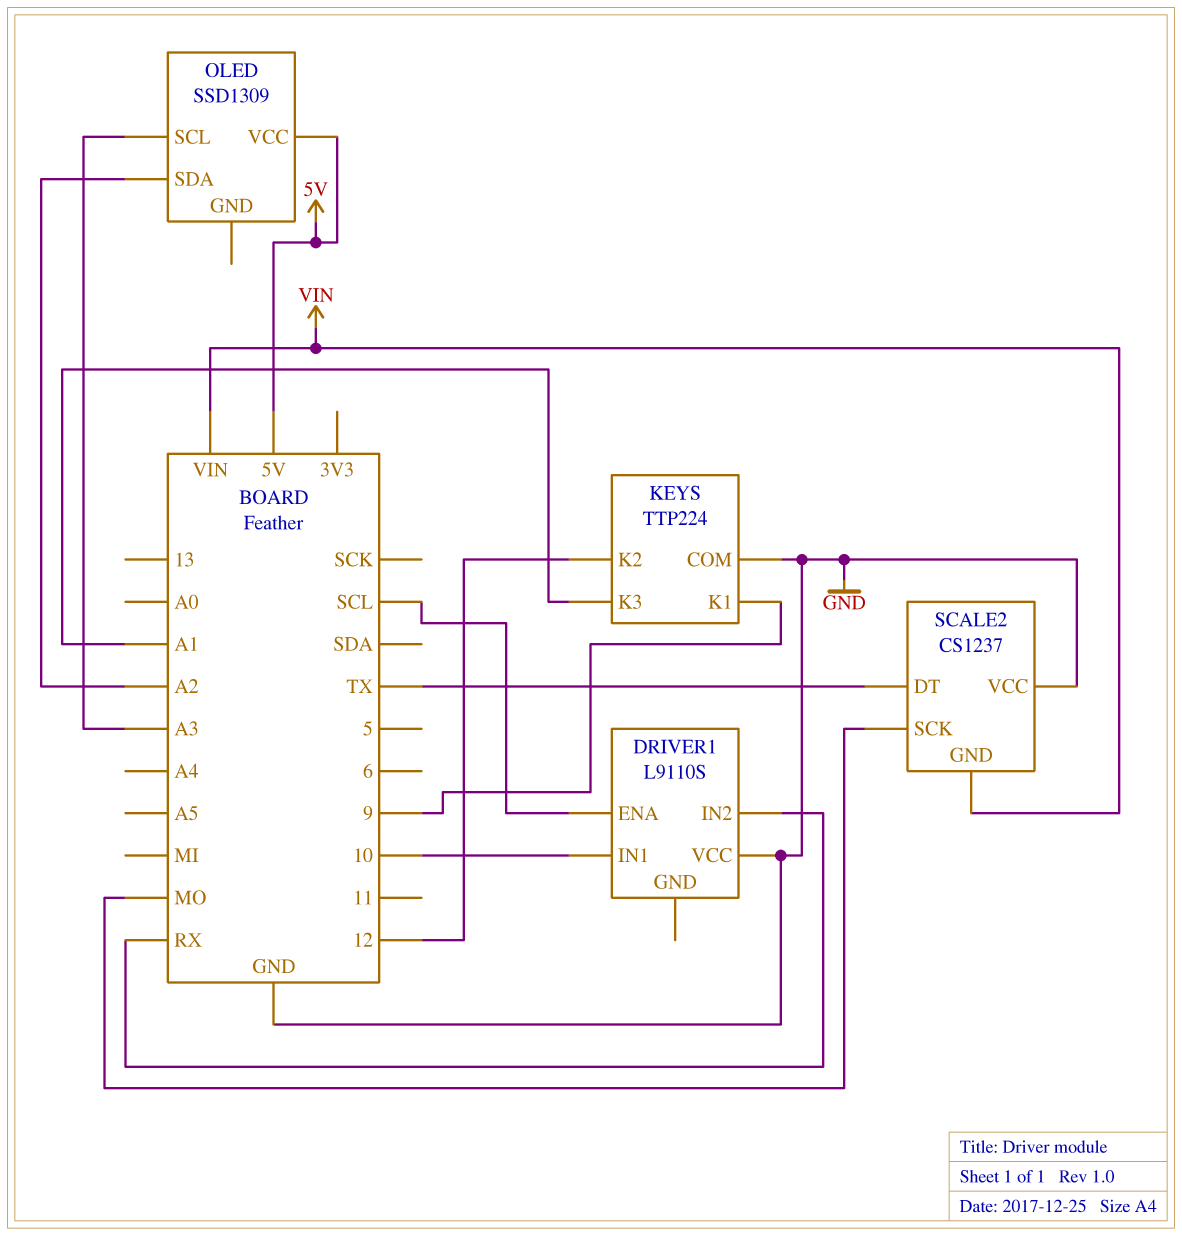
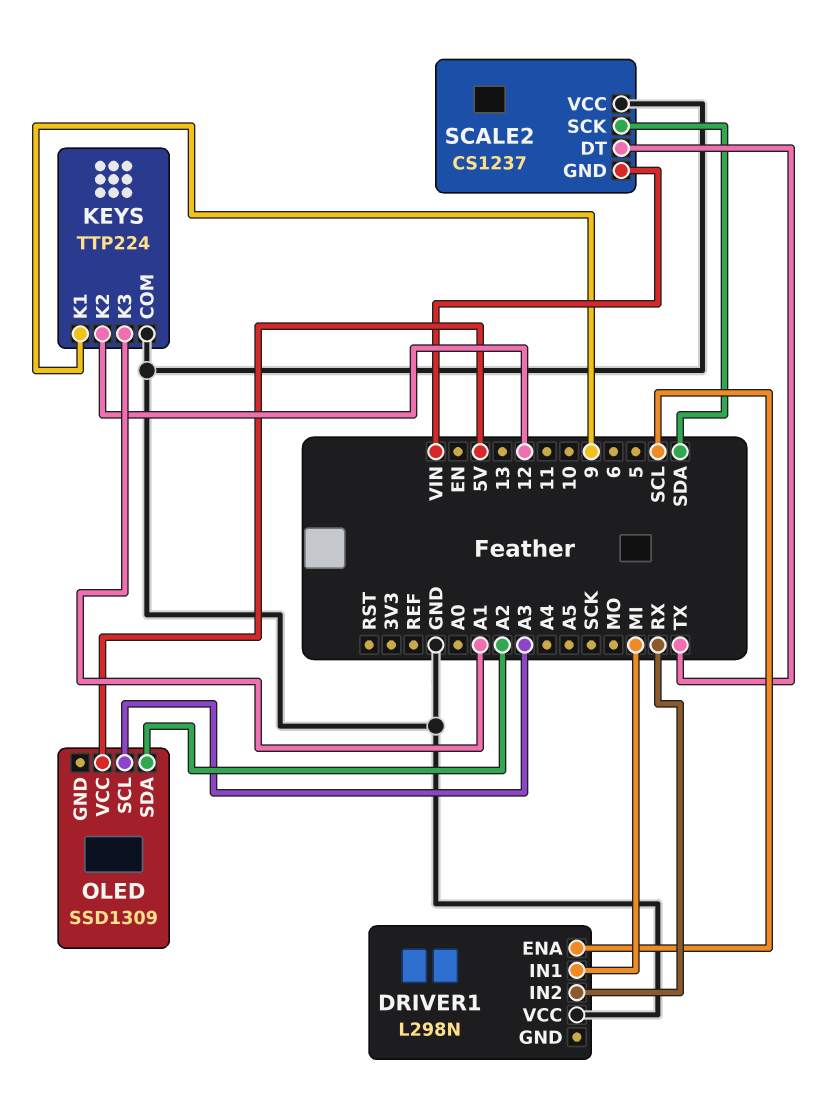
DRIVER1: L9110S -> L298N
DRIVER1 pin IN1: 10 -> MI
SCALE2 pin SCK: MO -> SDA

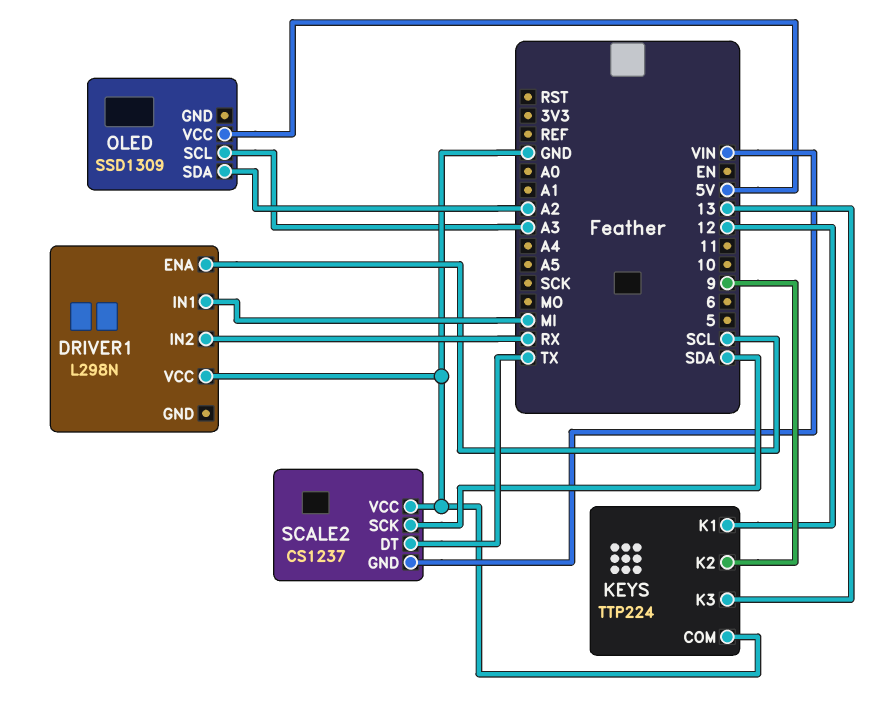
KEYS pin K1: 9 -> 12
KEYS pin K2: 12 -> 9
KEYS pin K3: A1 -> 13

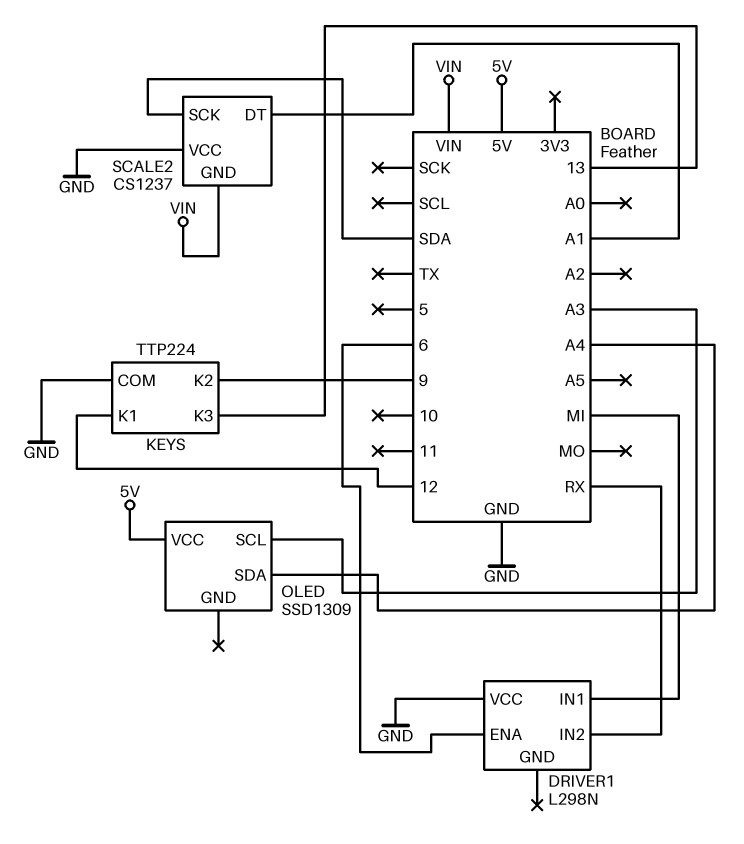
DRIVER1 pin ENA: SCL -> 6
OLED pin SDA: A2 -> A4
SCALE2 pin DT: TX -> A1

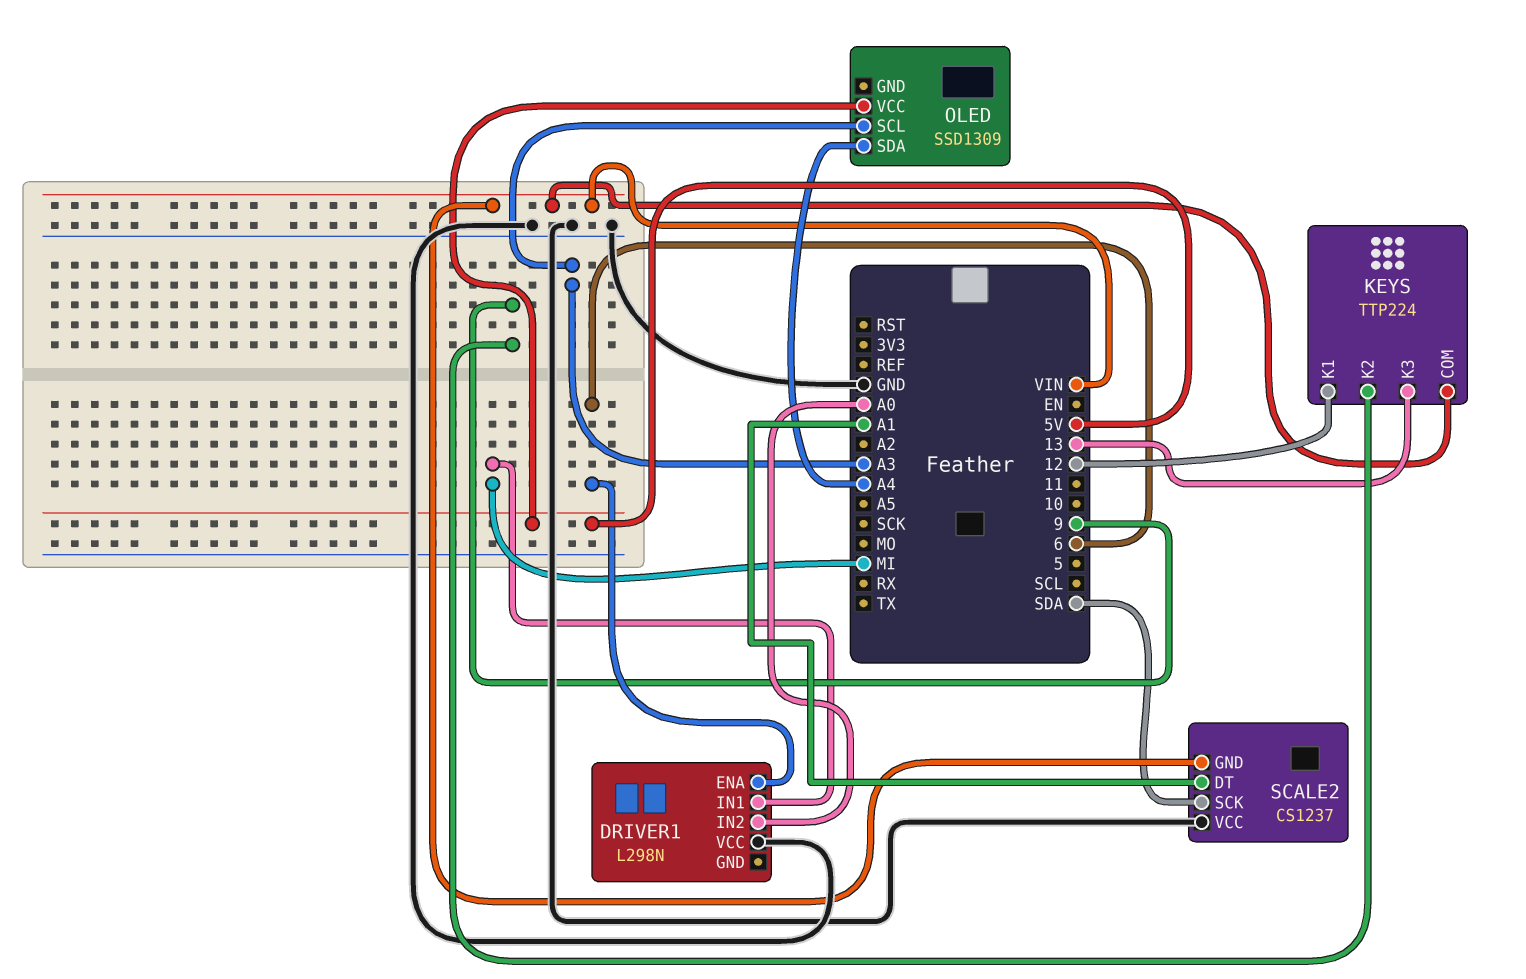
DRIVER1 pin IN2: RX -> A0
KEYS pin COM: GND -> VIN

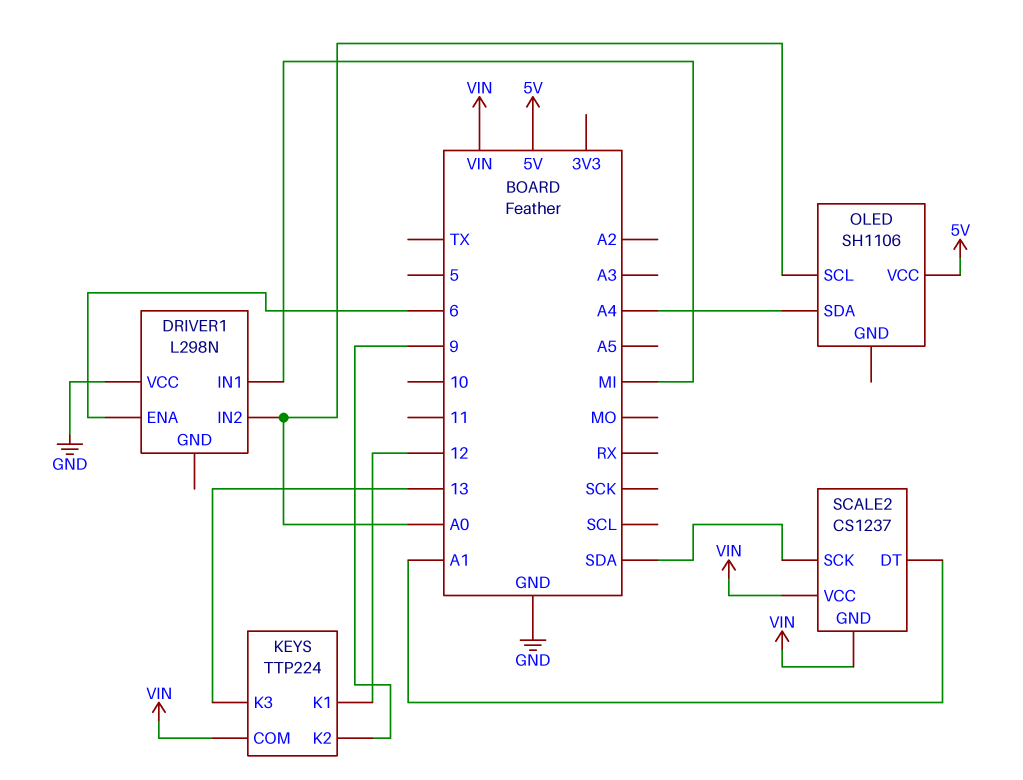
OLED: SSD1309 -> SH1106
OLED pin SCL: A3 -> A0
SCALE2 pin VCC: GND -> VIN

